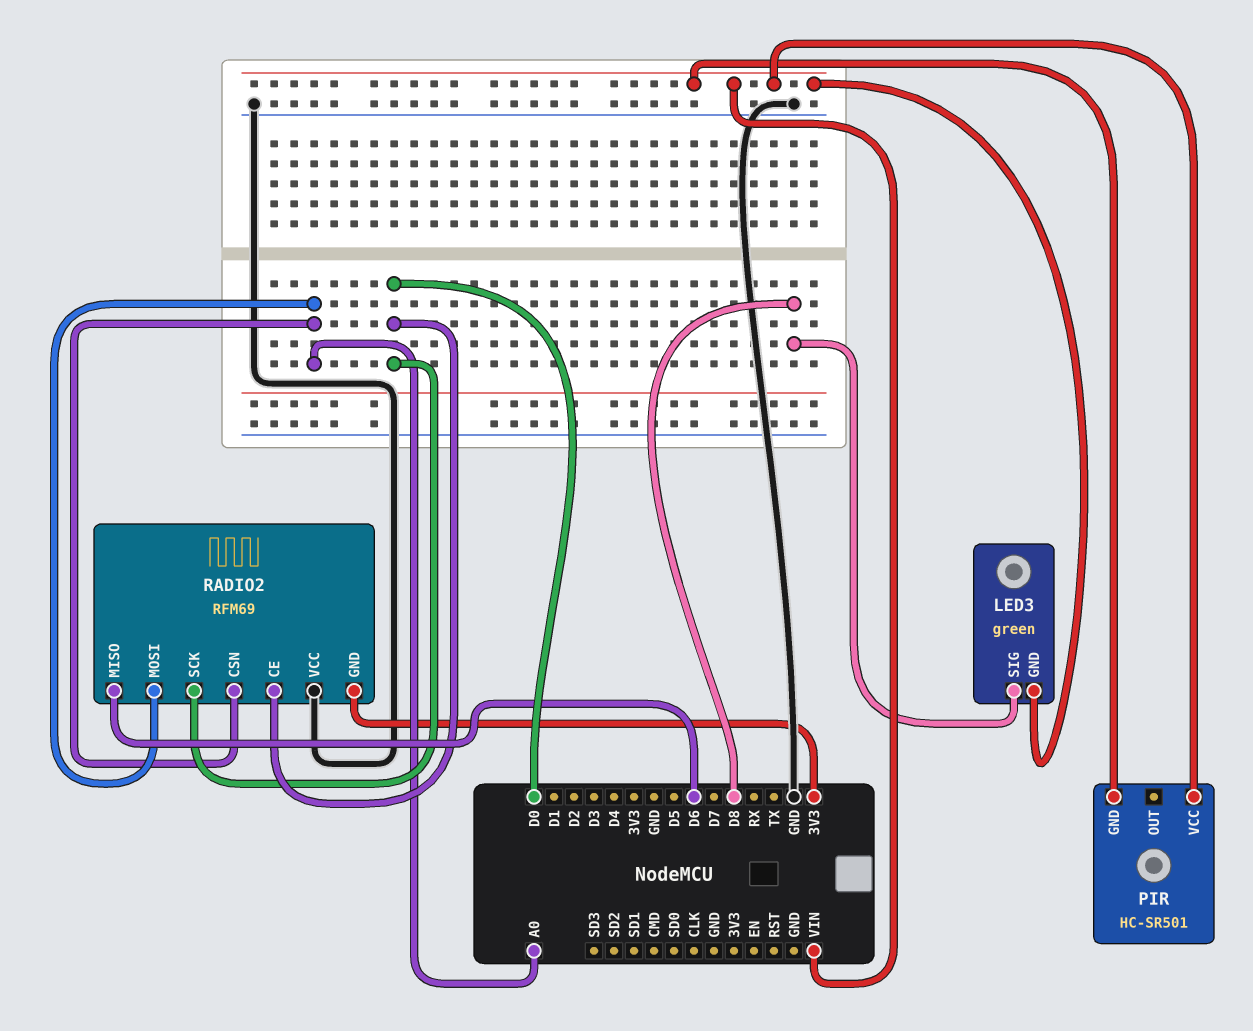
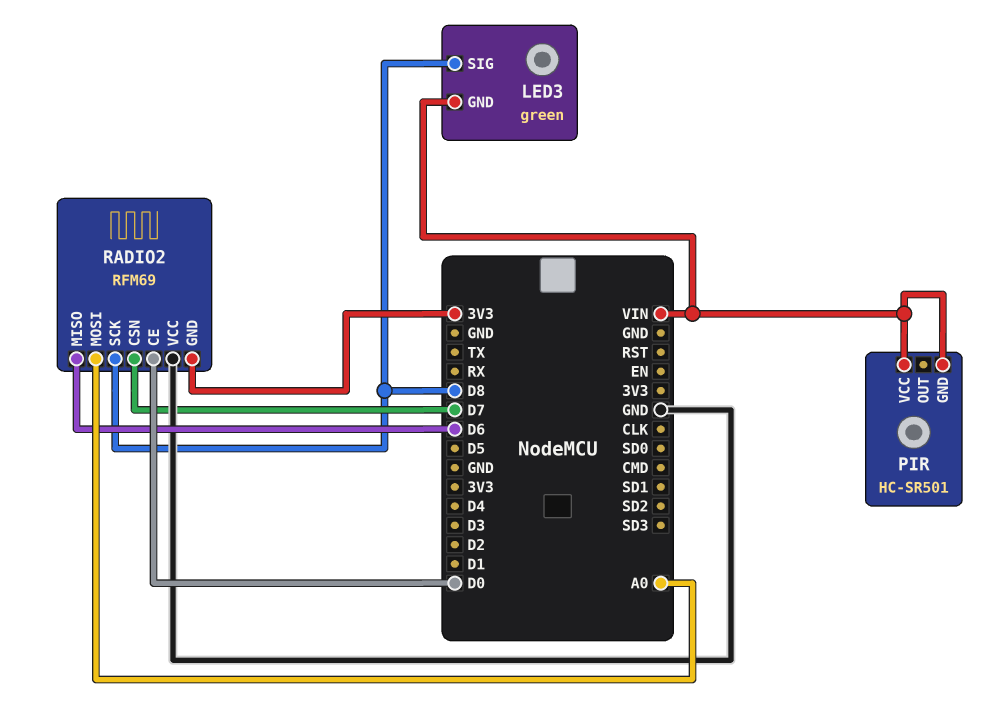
RADIO2 pin CSN: A0 -> D7
RADIO2 pin SCK: D0 -> D8

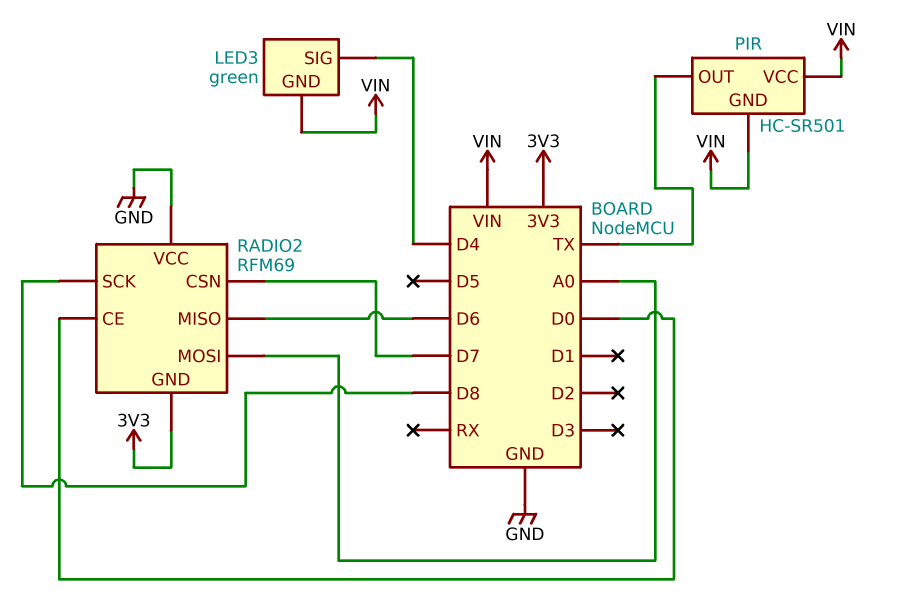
LED3 pin SIG: D8 -> D4
PIR pin OUT: none -> TX

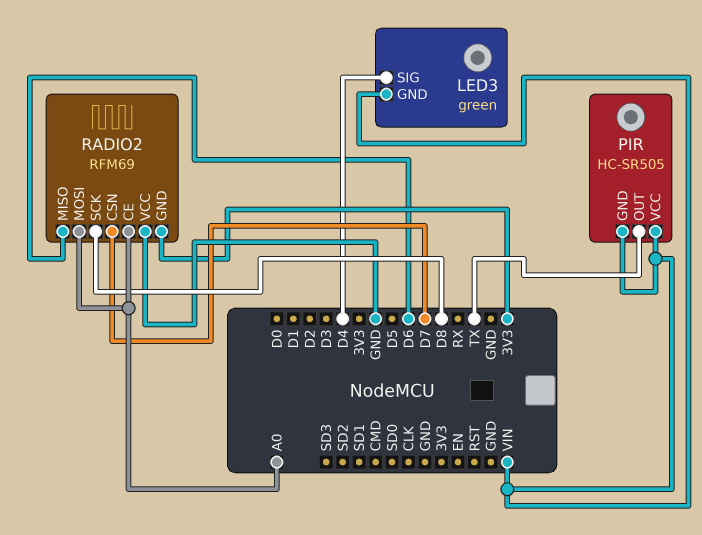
PIR: HC-SR501 -> HC-SR505
RADIO2 pin CE: D0 -> A0

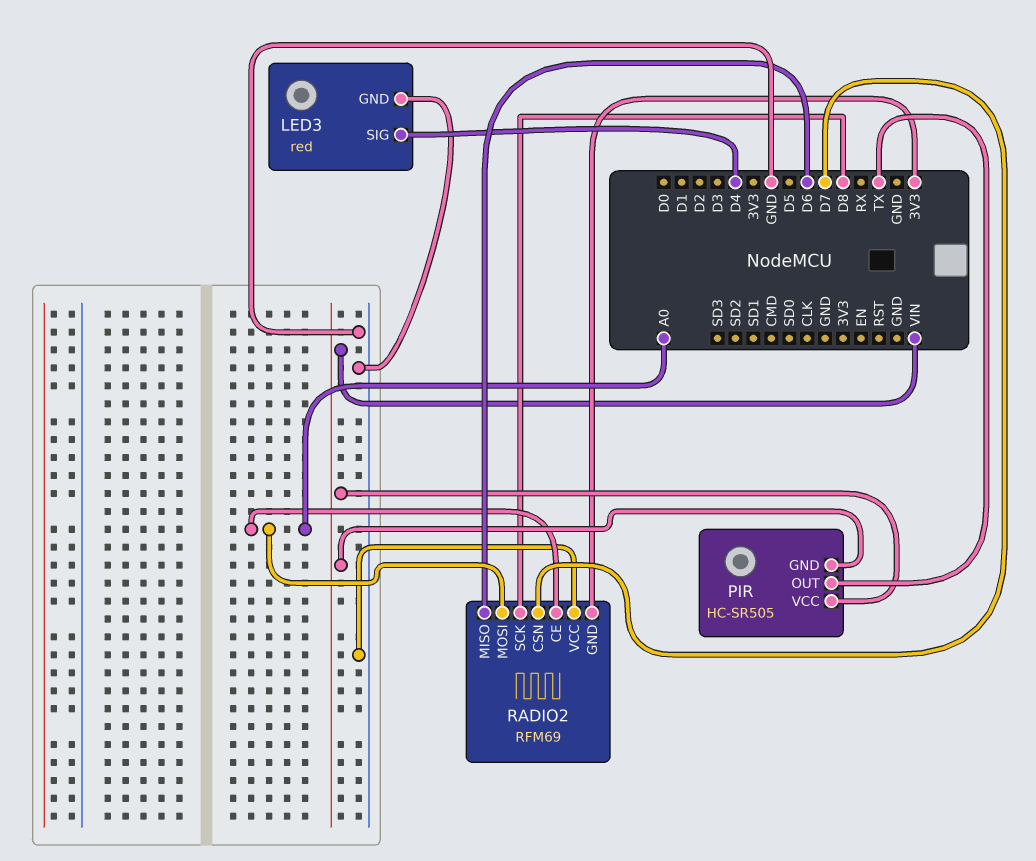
LED3: green -> red
LED3 pin GND: VIN -> GND

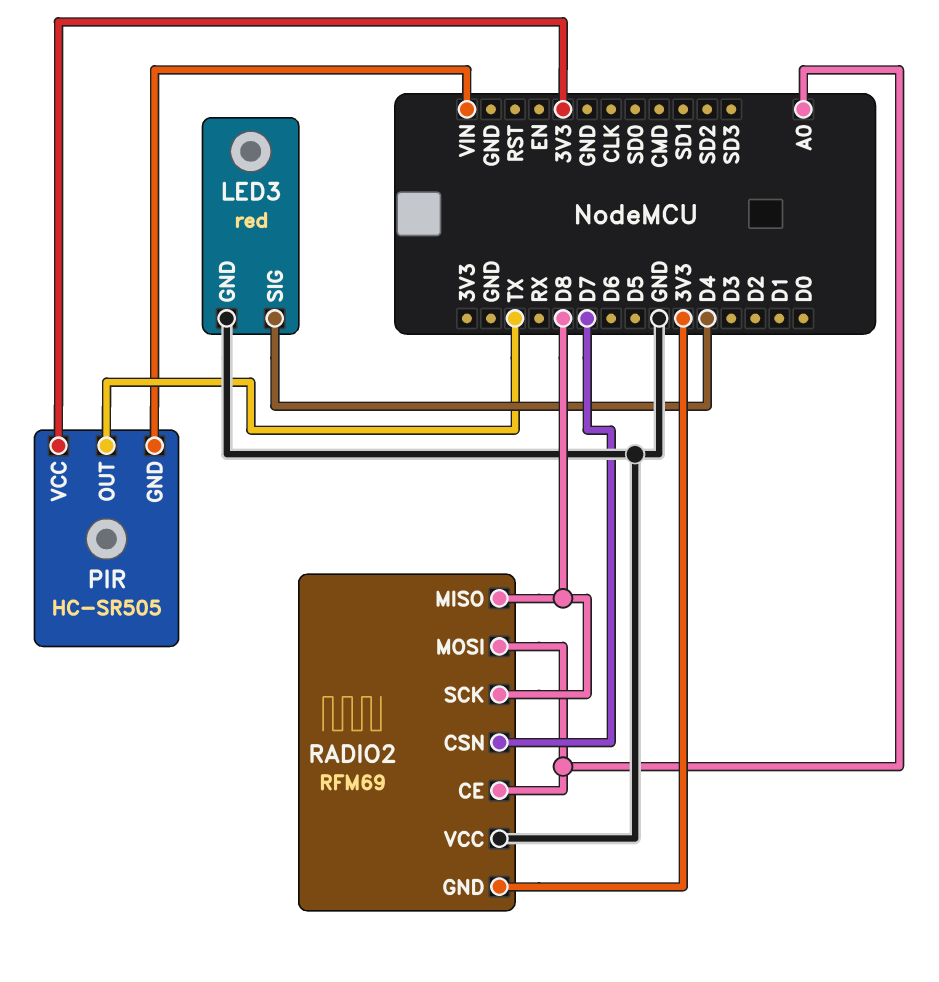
PIR pin VCC: VIN -> 3V3
RADIO2 pin MISO: D6 -> D8

